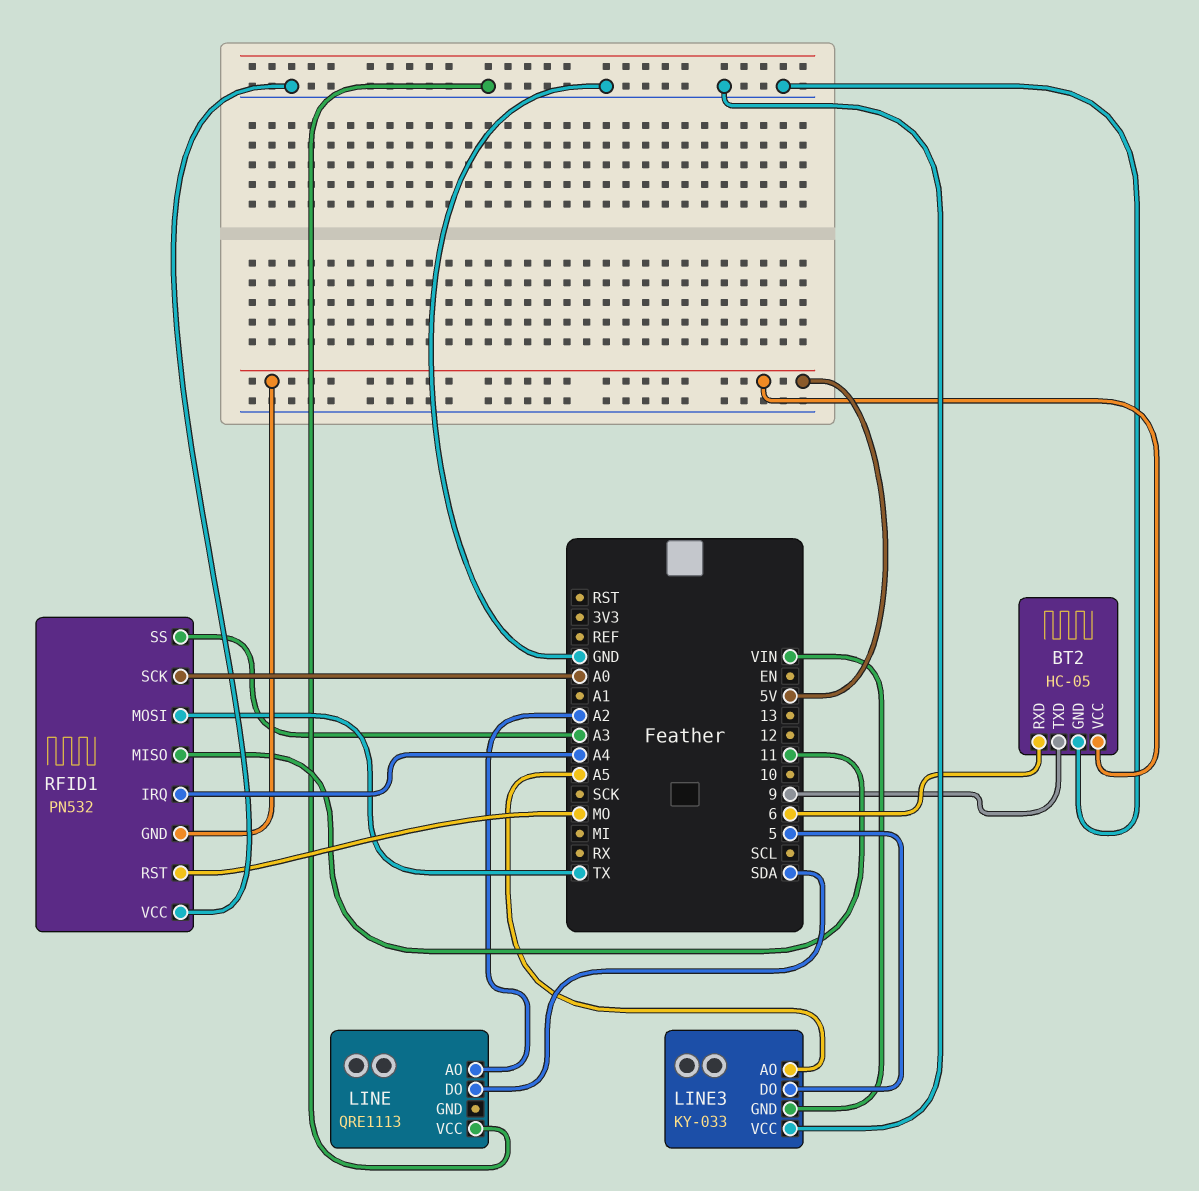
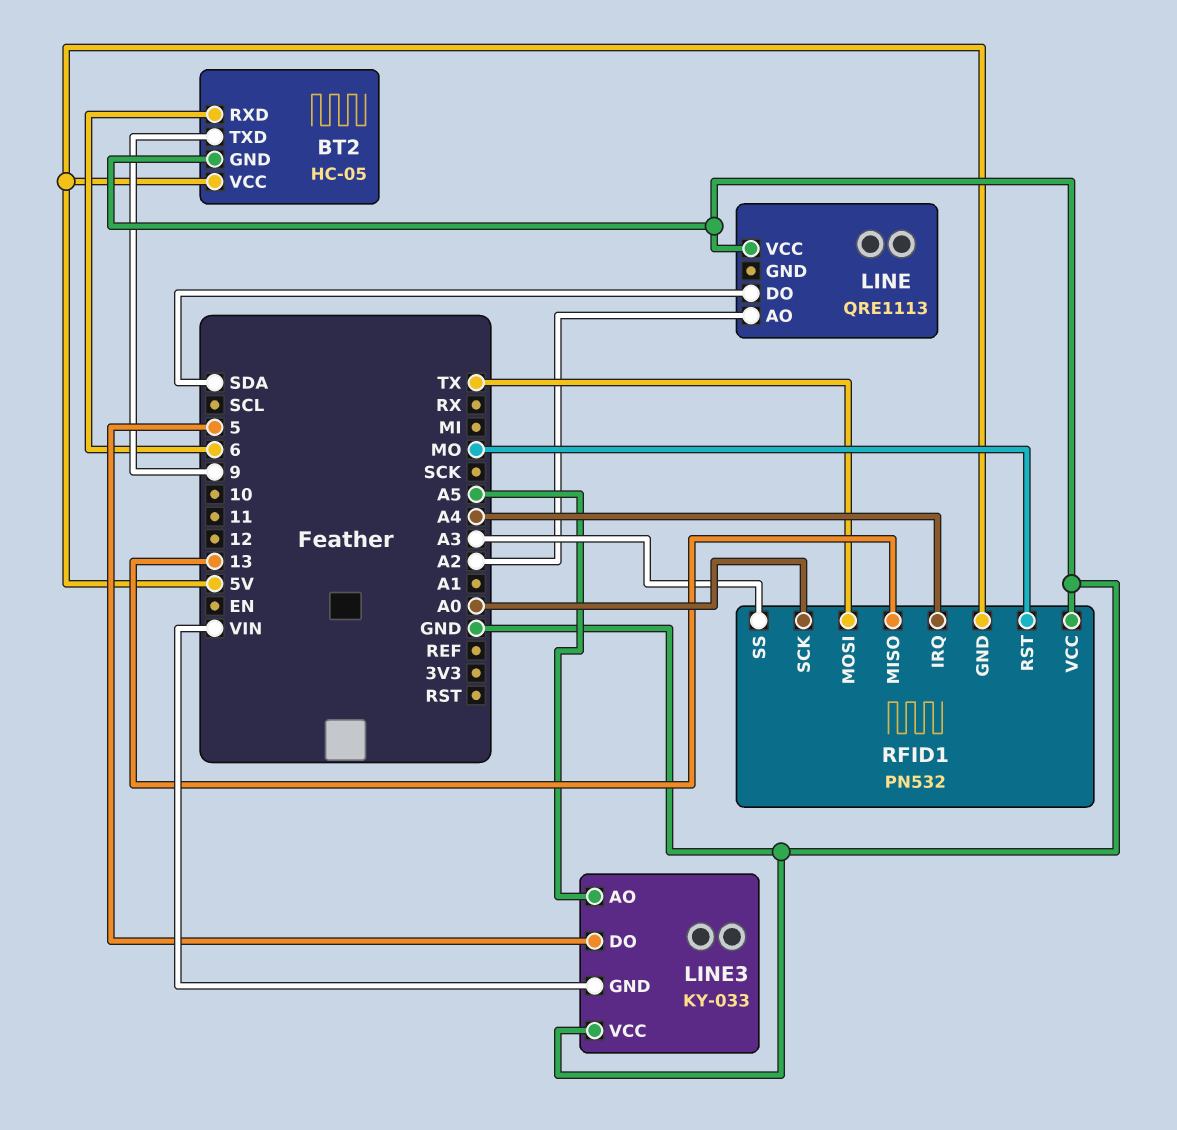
RFID1 pin MISO: 11 -> 13

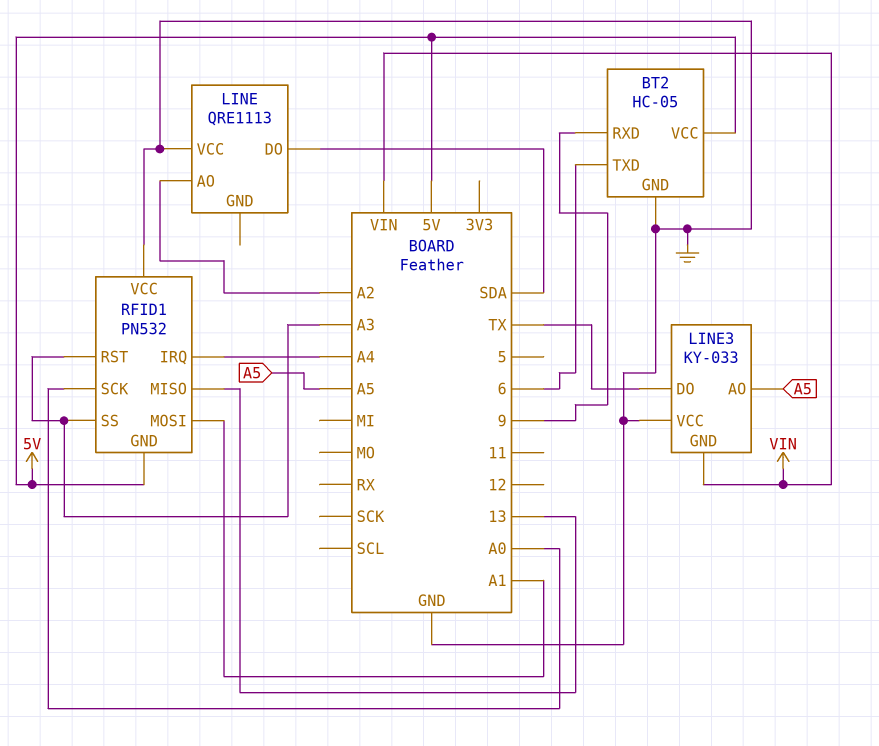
BT2 pin RXD: 6 -> 9
BT2 pin TXD: 9 -> 6
LINE3 pin DO: 5 -> TX
RFID1 pin MOSI: TX -> A1
RFID1 pin RST: MO -> A3

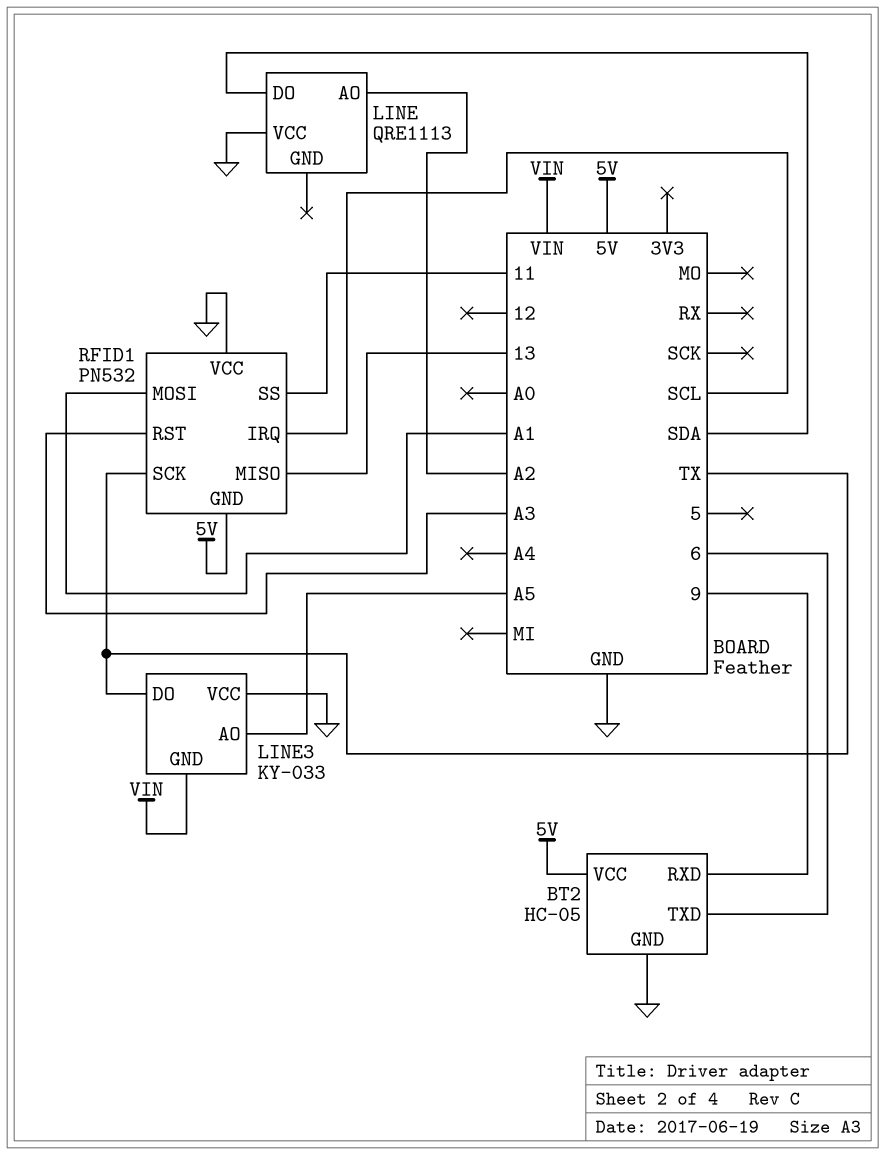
RFID1 pin IRQ: A4 -> SCL
RFID1 pin SCK: A0 -> TX
RFID1 pin SS: A3 -> 11

